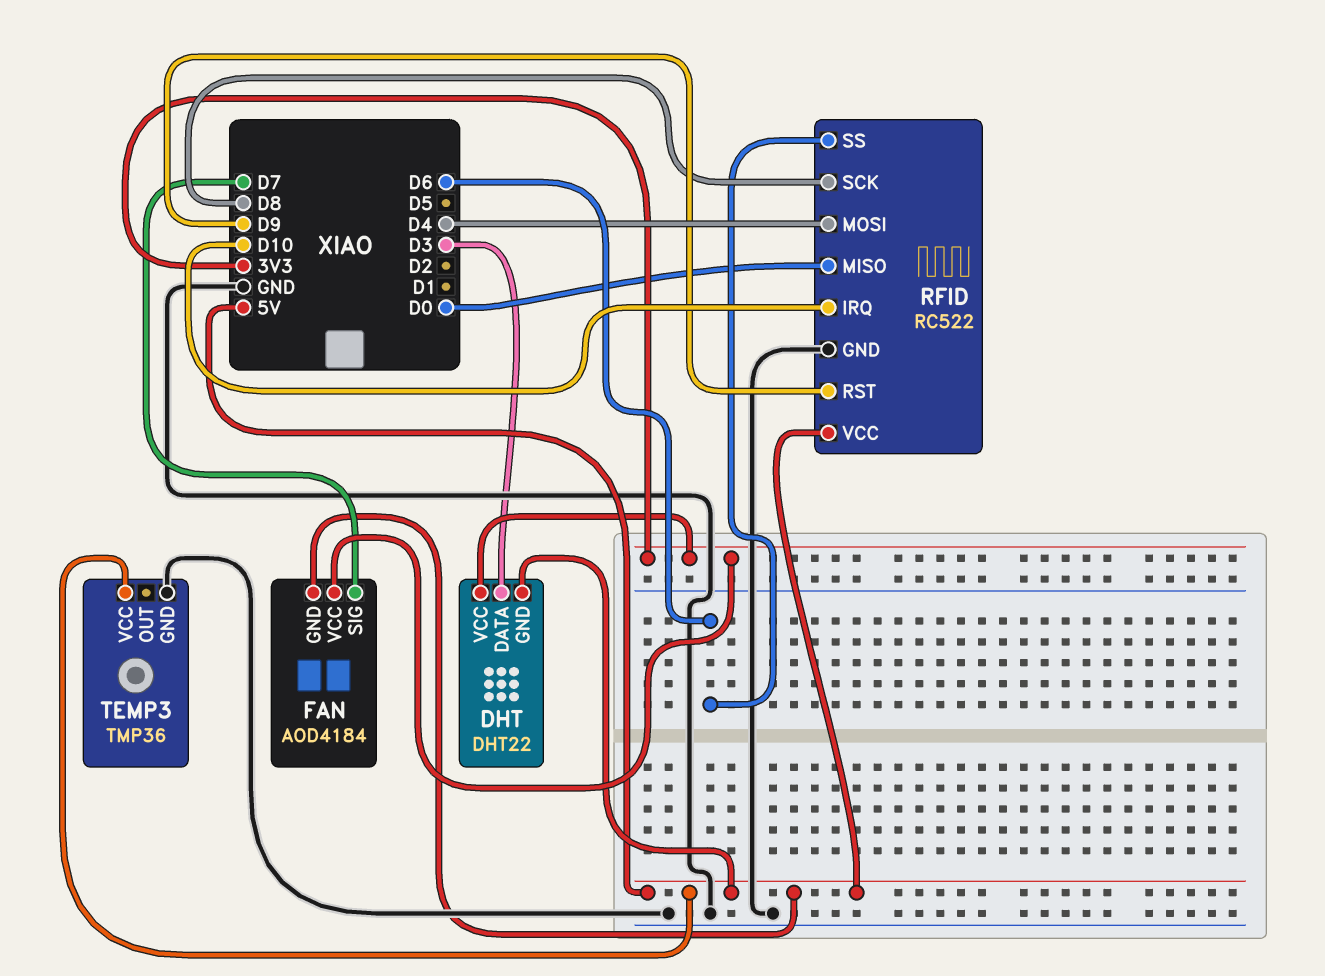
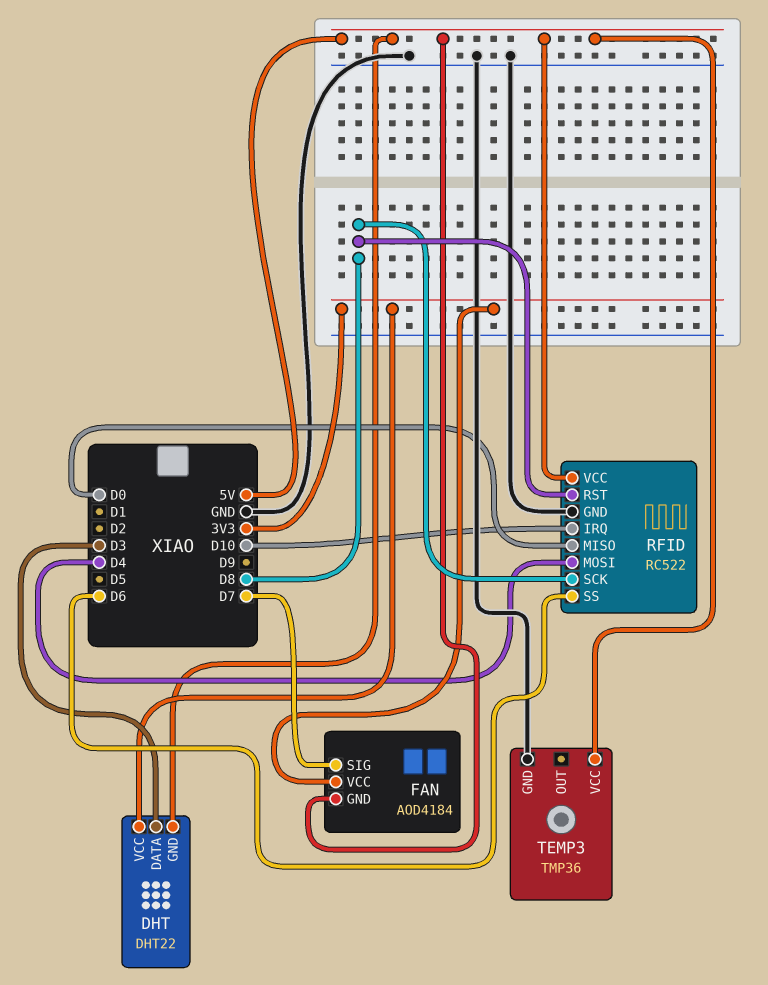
RFID pin RST: D9 -> D8

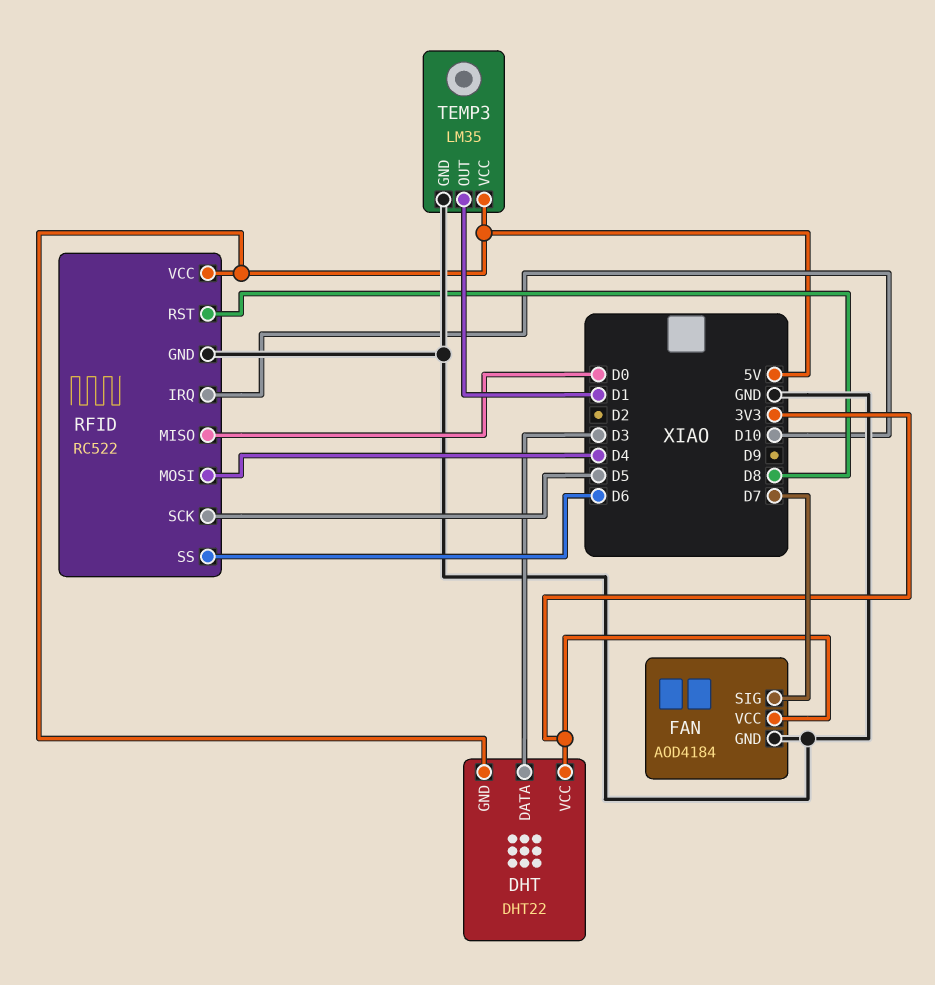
FAN pin GND: 5V -> GND
RFID pin SCK: D8 -> D5
TEMP3: TMP36 -> LM35
TEMP3 pin OUT: none -> D1

